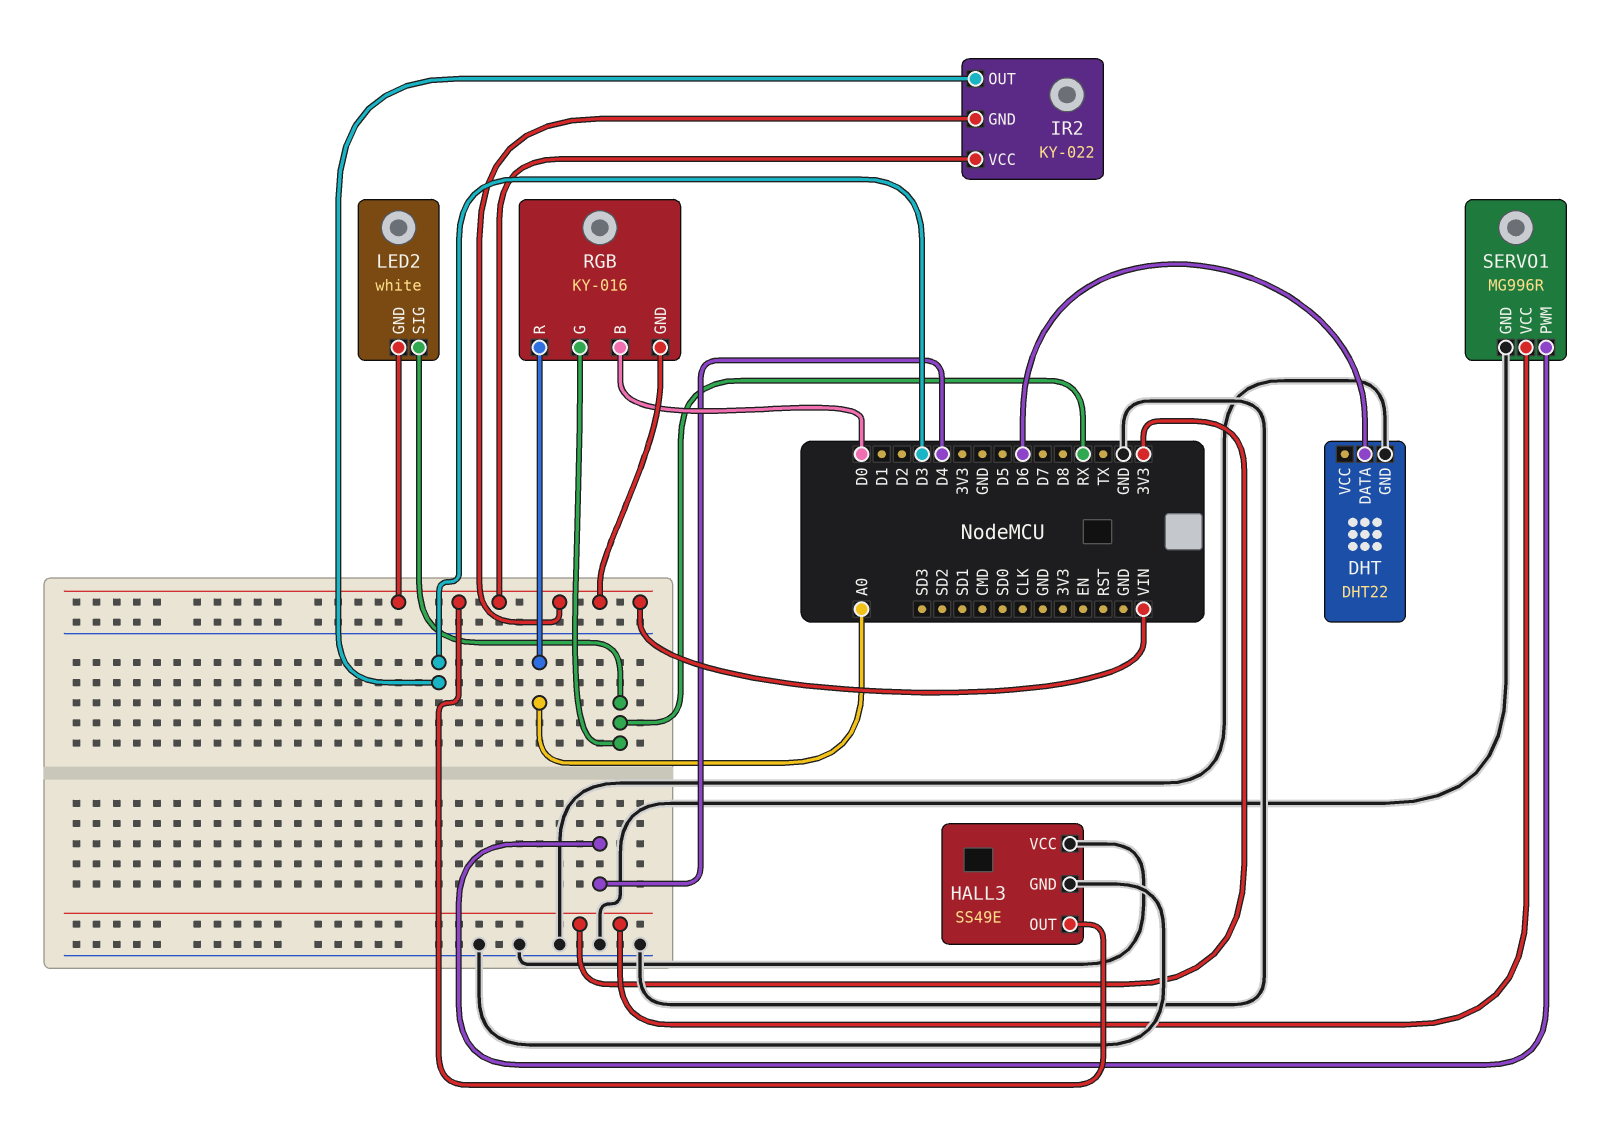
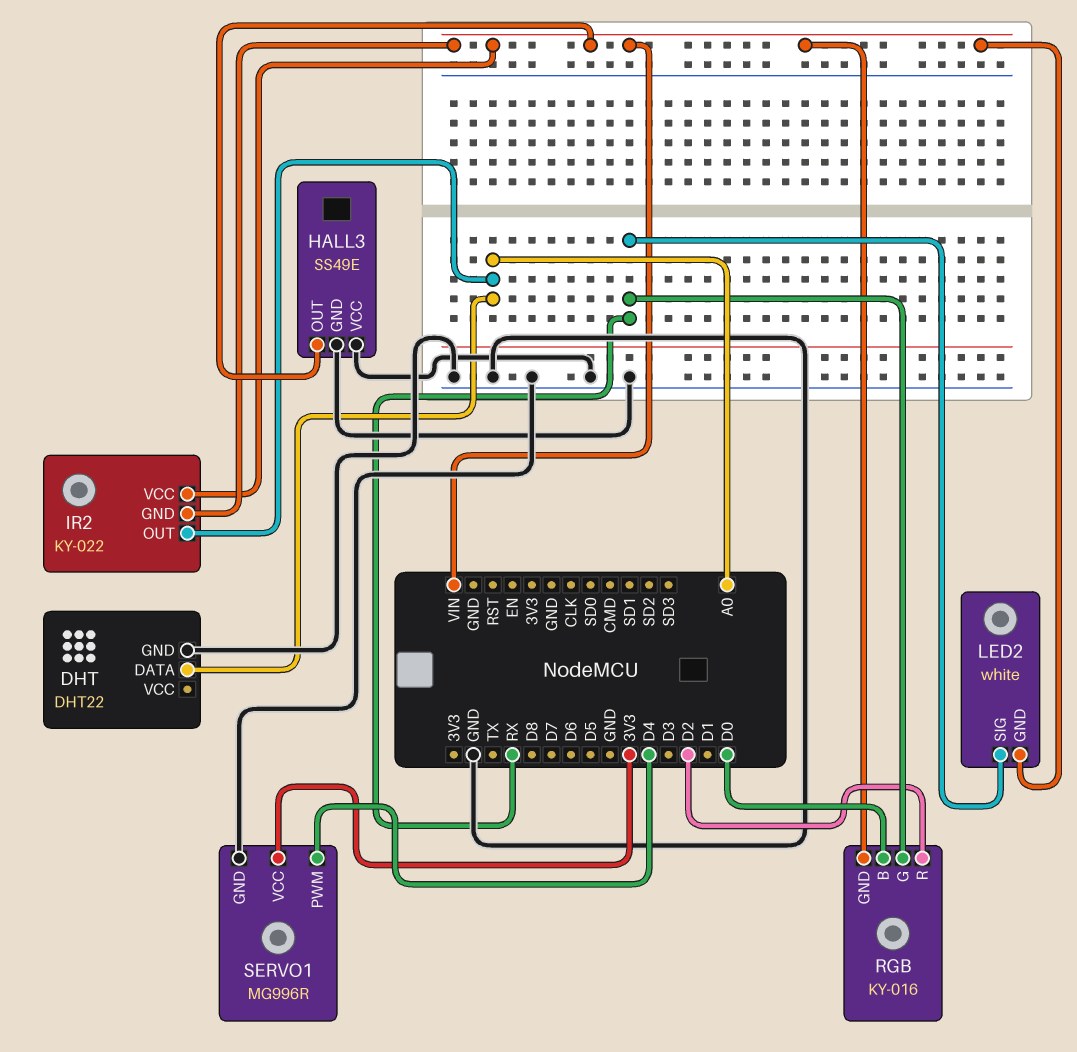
DHT pin DATA: D6 -> A0
IR2 pin OUT: D3 -> A0
RGB pin R: A0 -> D2

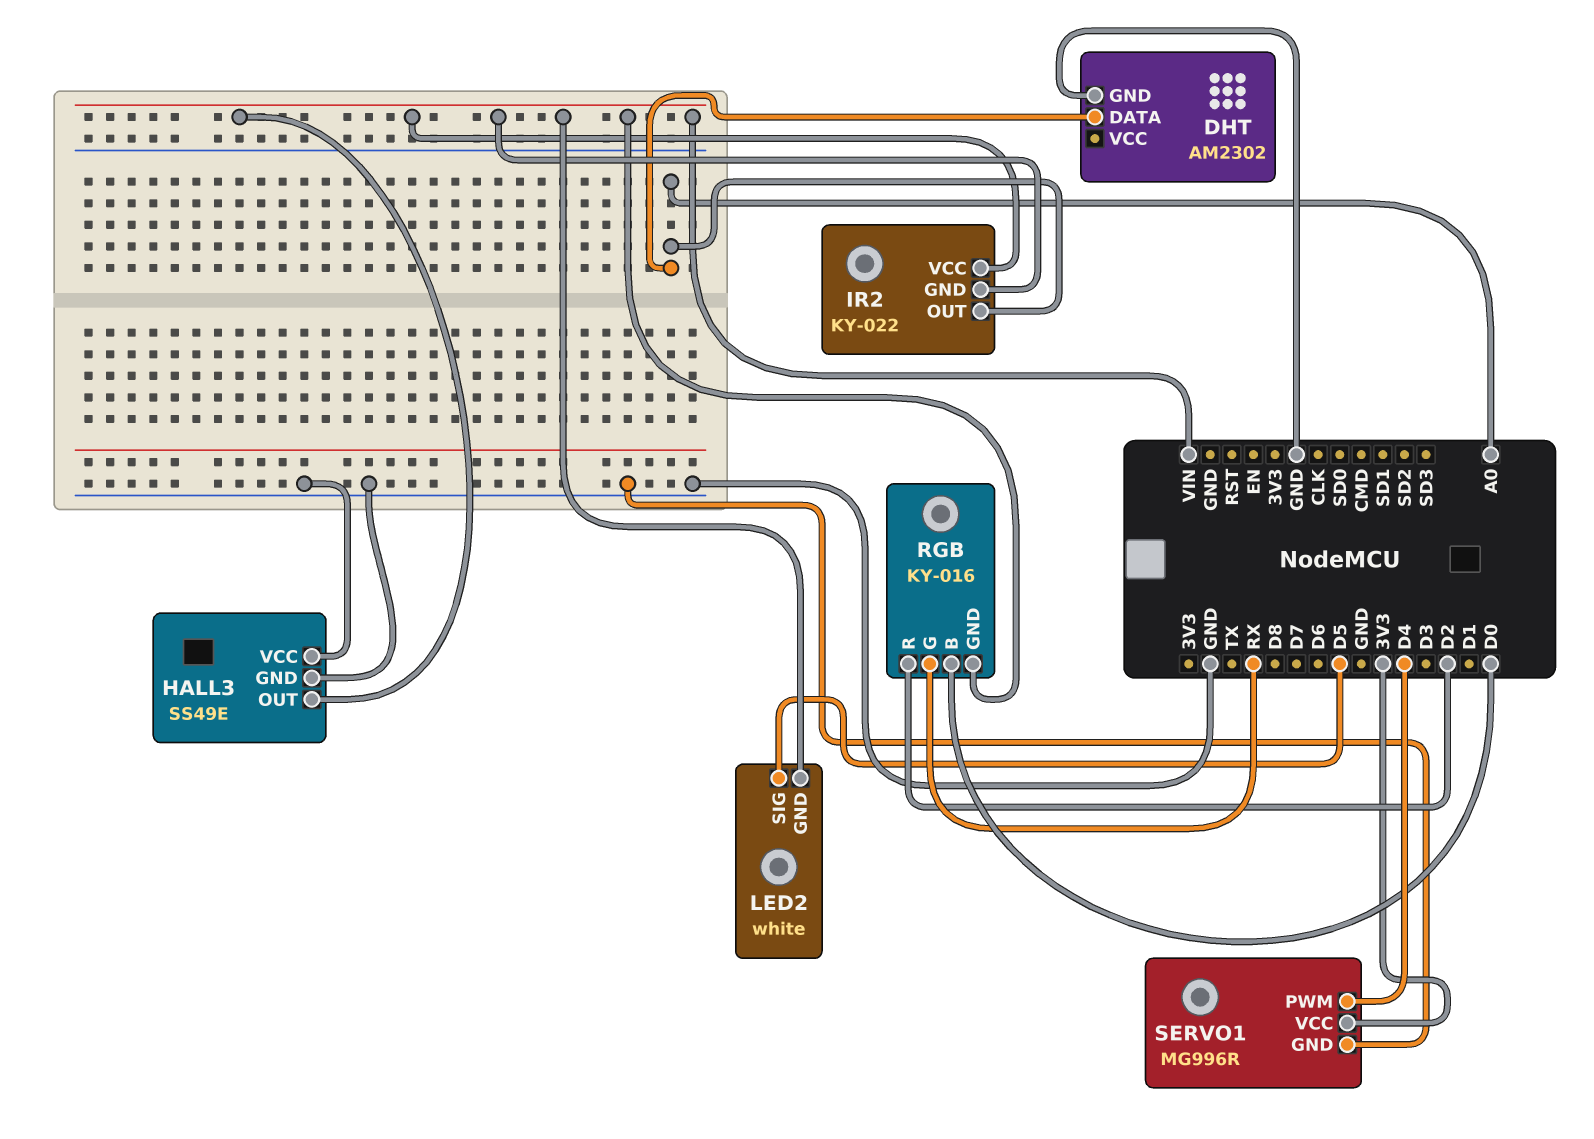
DHT: DHT22 -> AM2302
LED2 pin SIG: RX -> D5

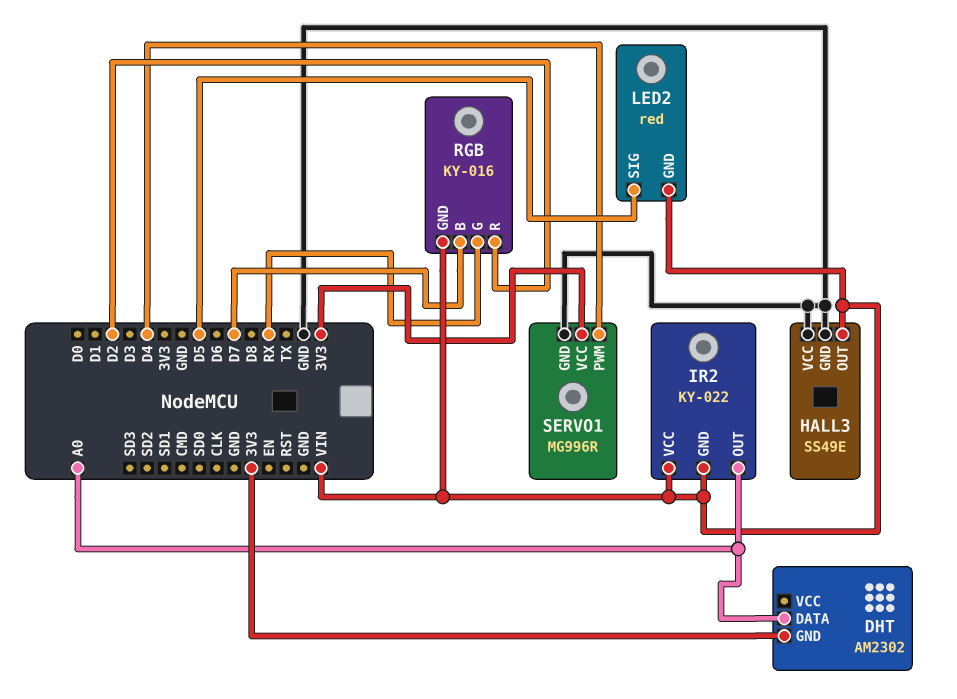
DHT pin GND: GND -> 3V3
LED2: white -> red
RGB pin B: D0 -> D7

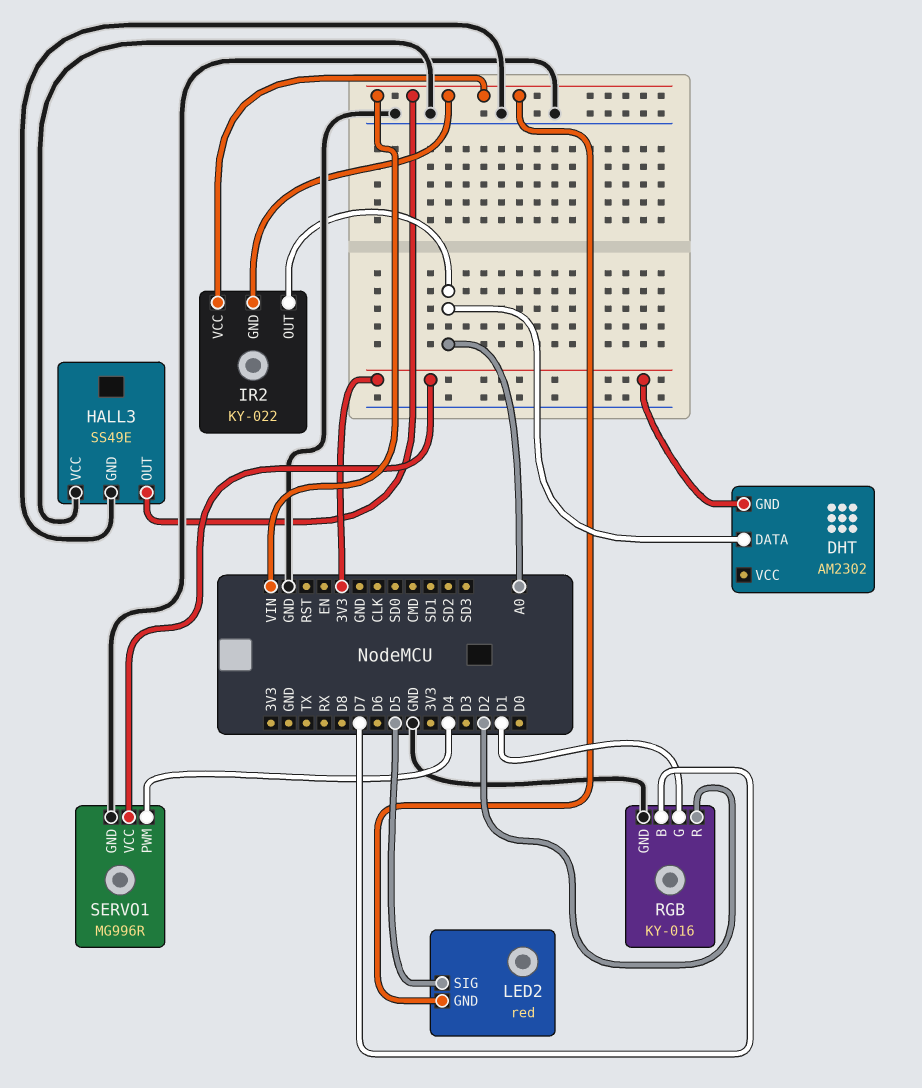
RGB pin G: RX -> D1
RGB pin GND: VIN -> GND

